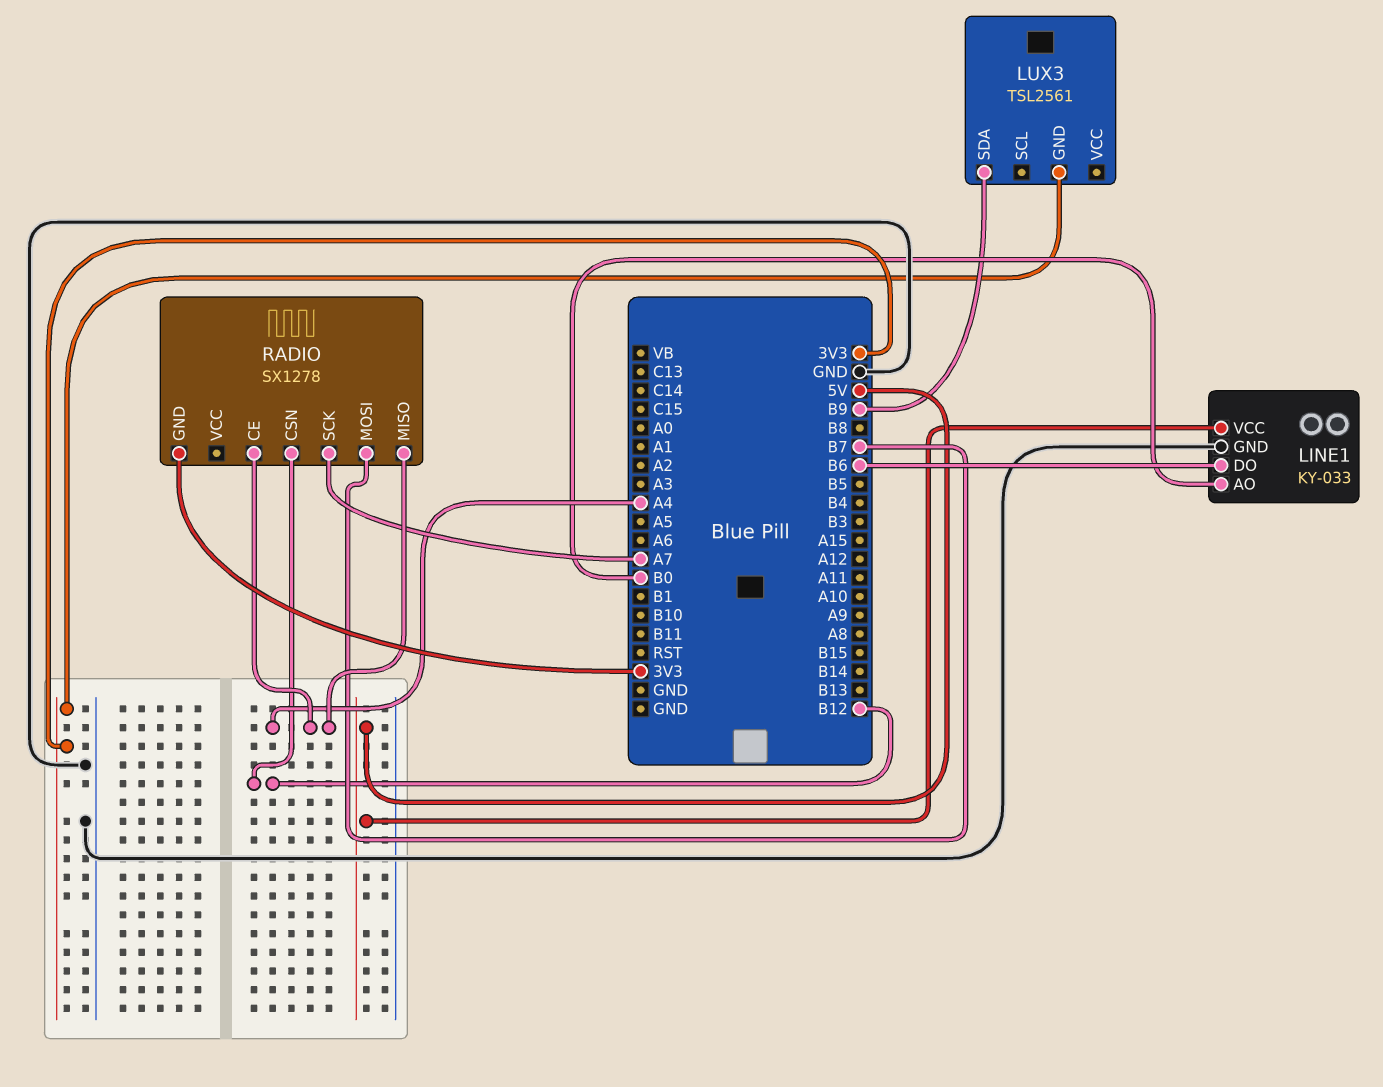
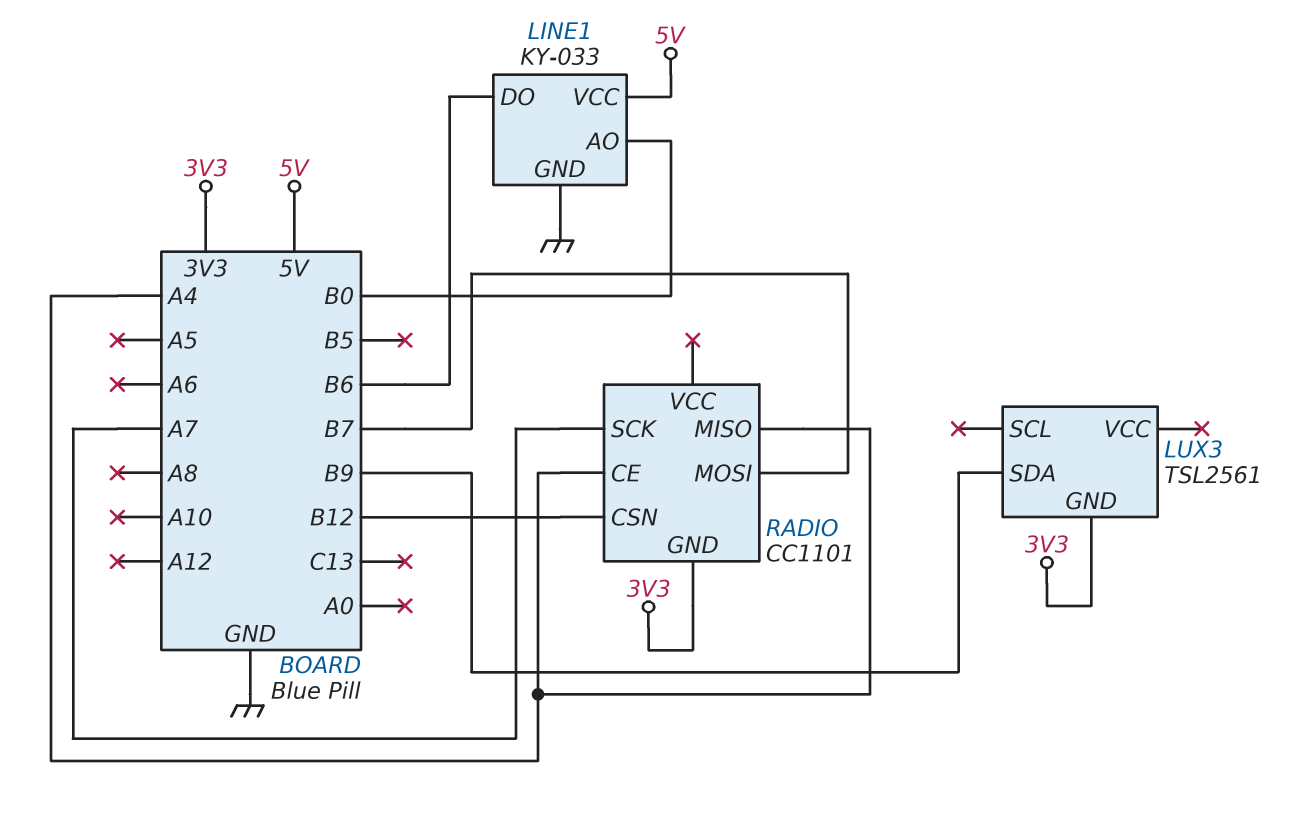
RADIO: SX1278 -> CC1101

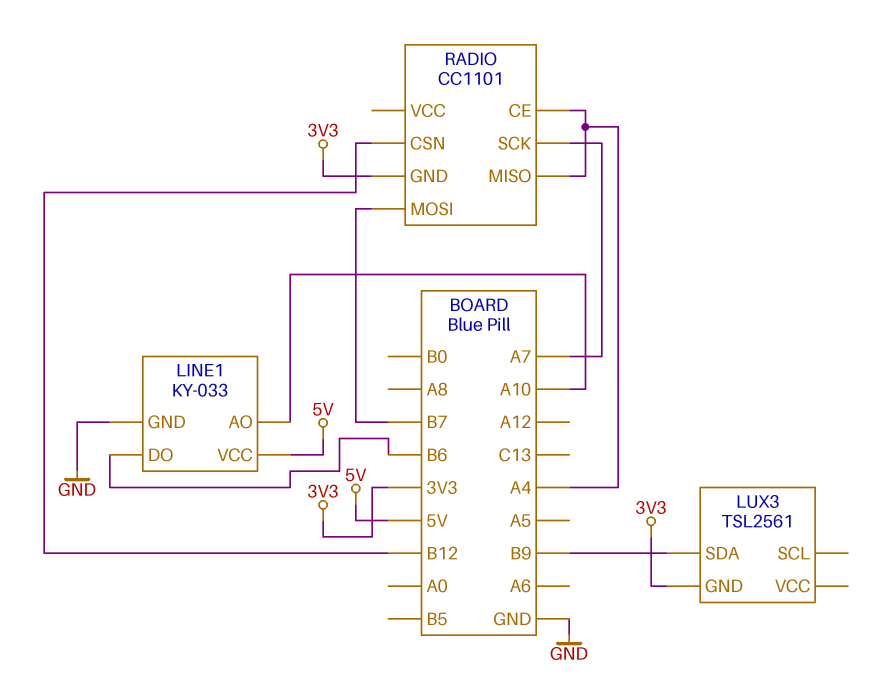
LINE1 pin AO: B0 -> A10

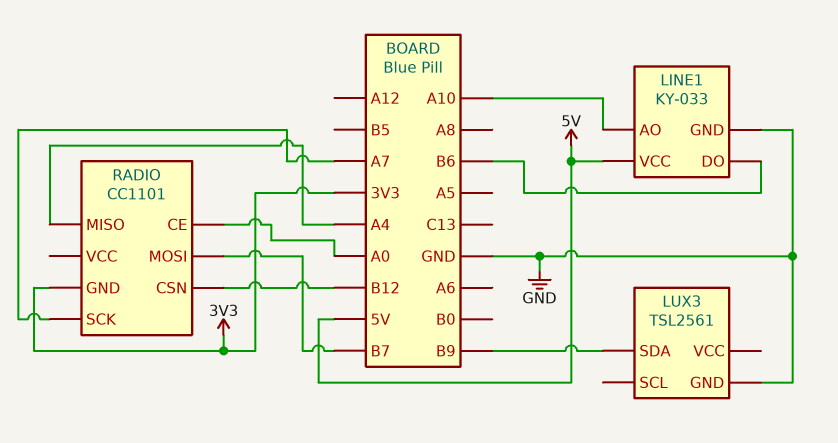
LUX3 pin GND: 3V3 -> GND
RADIO pin CE: A4 -> A0

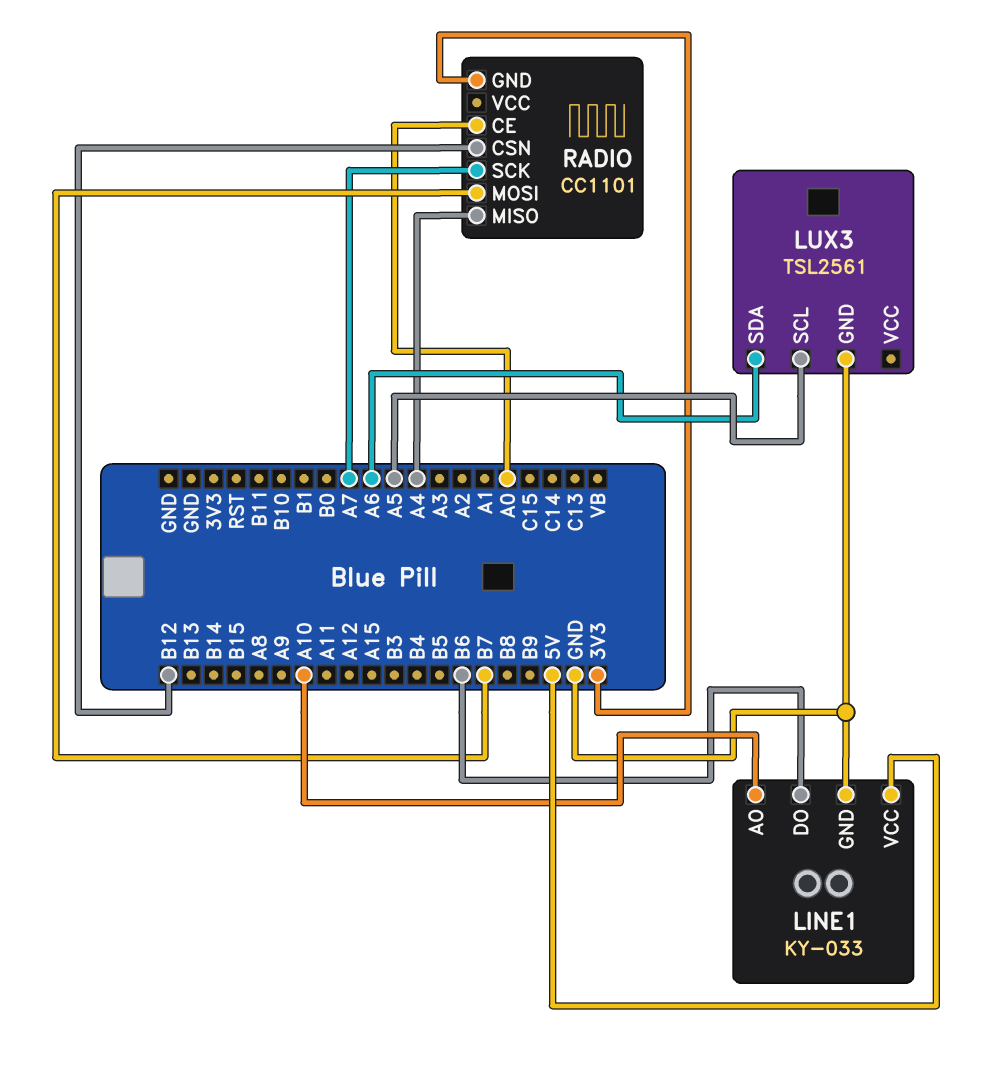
LUX3 pin SCL: none -> A5
LUX3 pin SDA: B9 -> A6

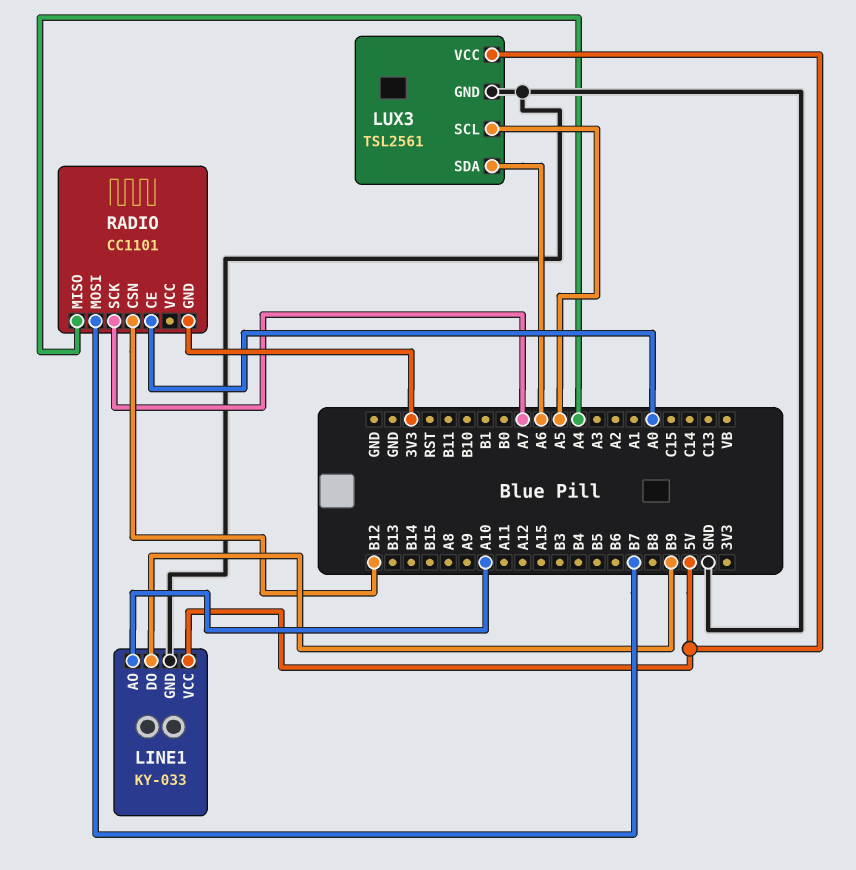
LINE1 pin DO: B6 -> B9
LUX3 pin VCC: none -> 5V

